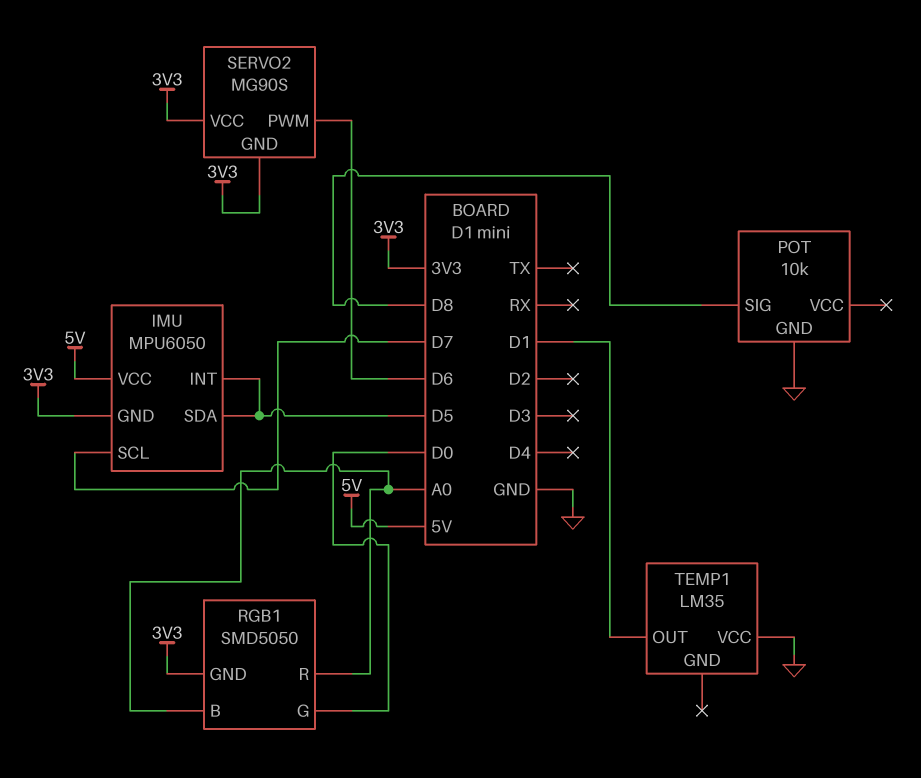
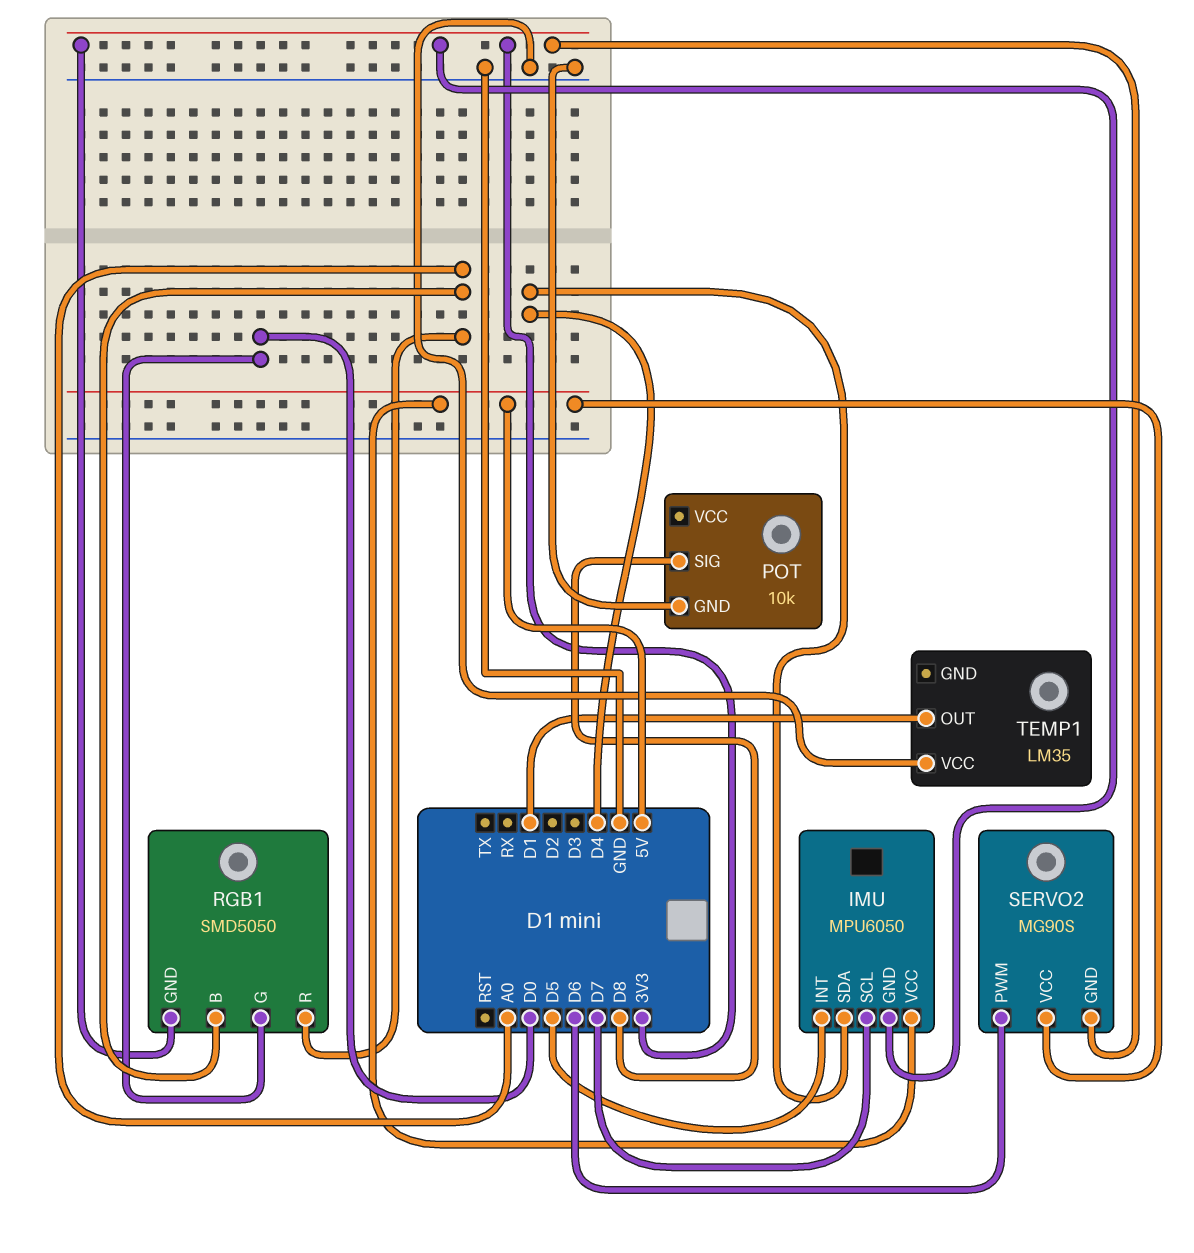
IMU pin SDA: D5 -> D4
SERVO2 pin VCC: 3V3 -> 5V

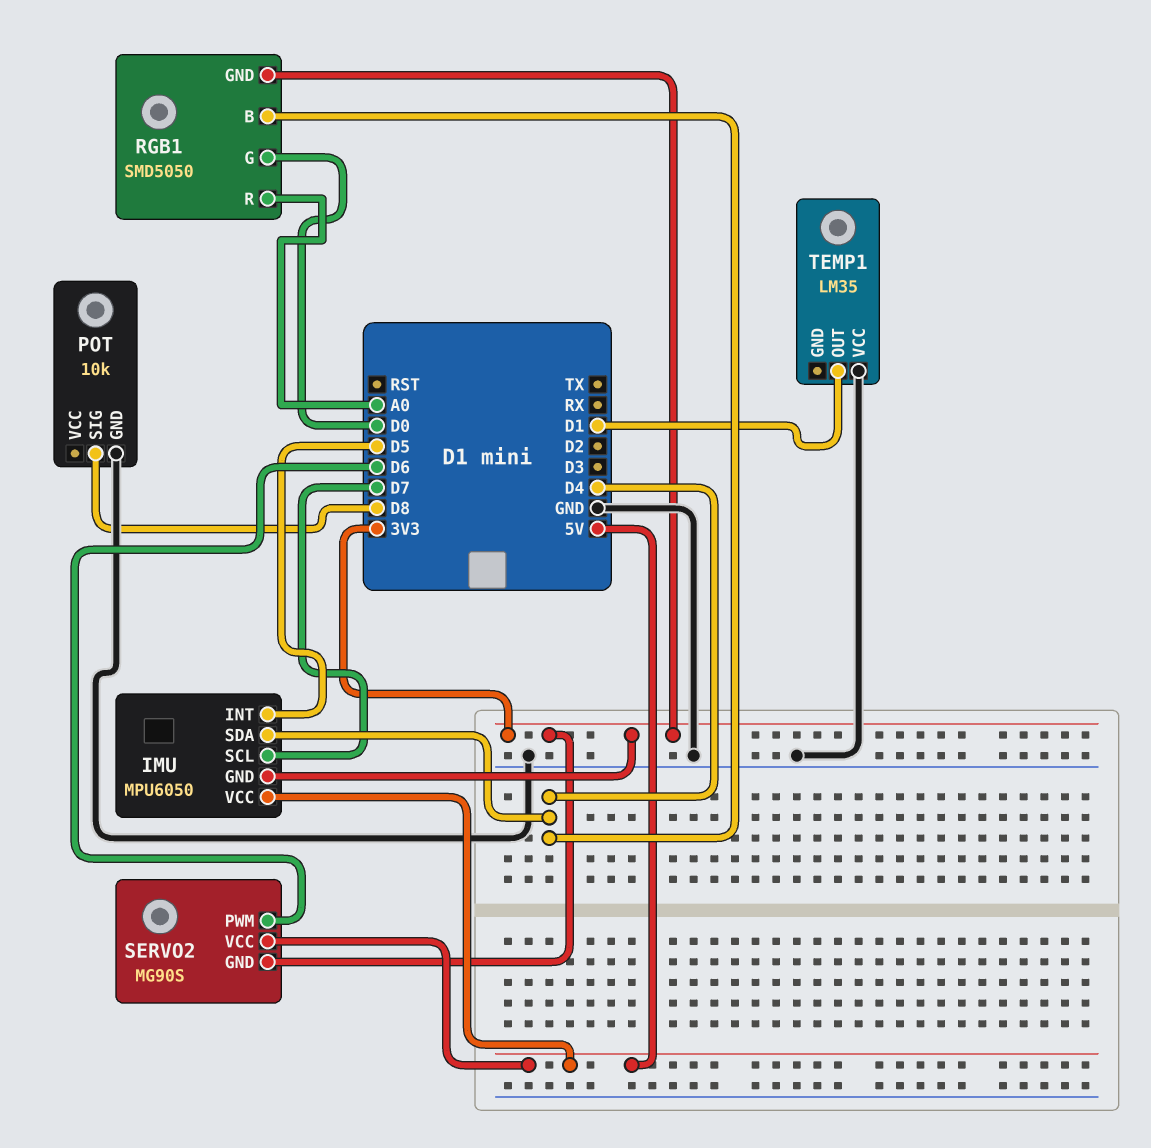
RGB1 pin B: A0 -> D4

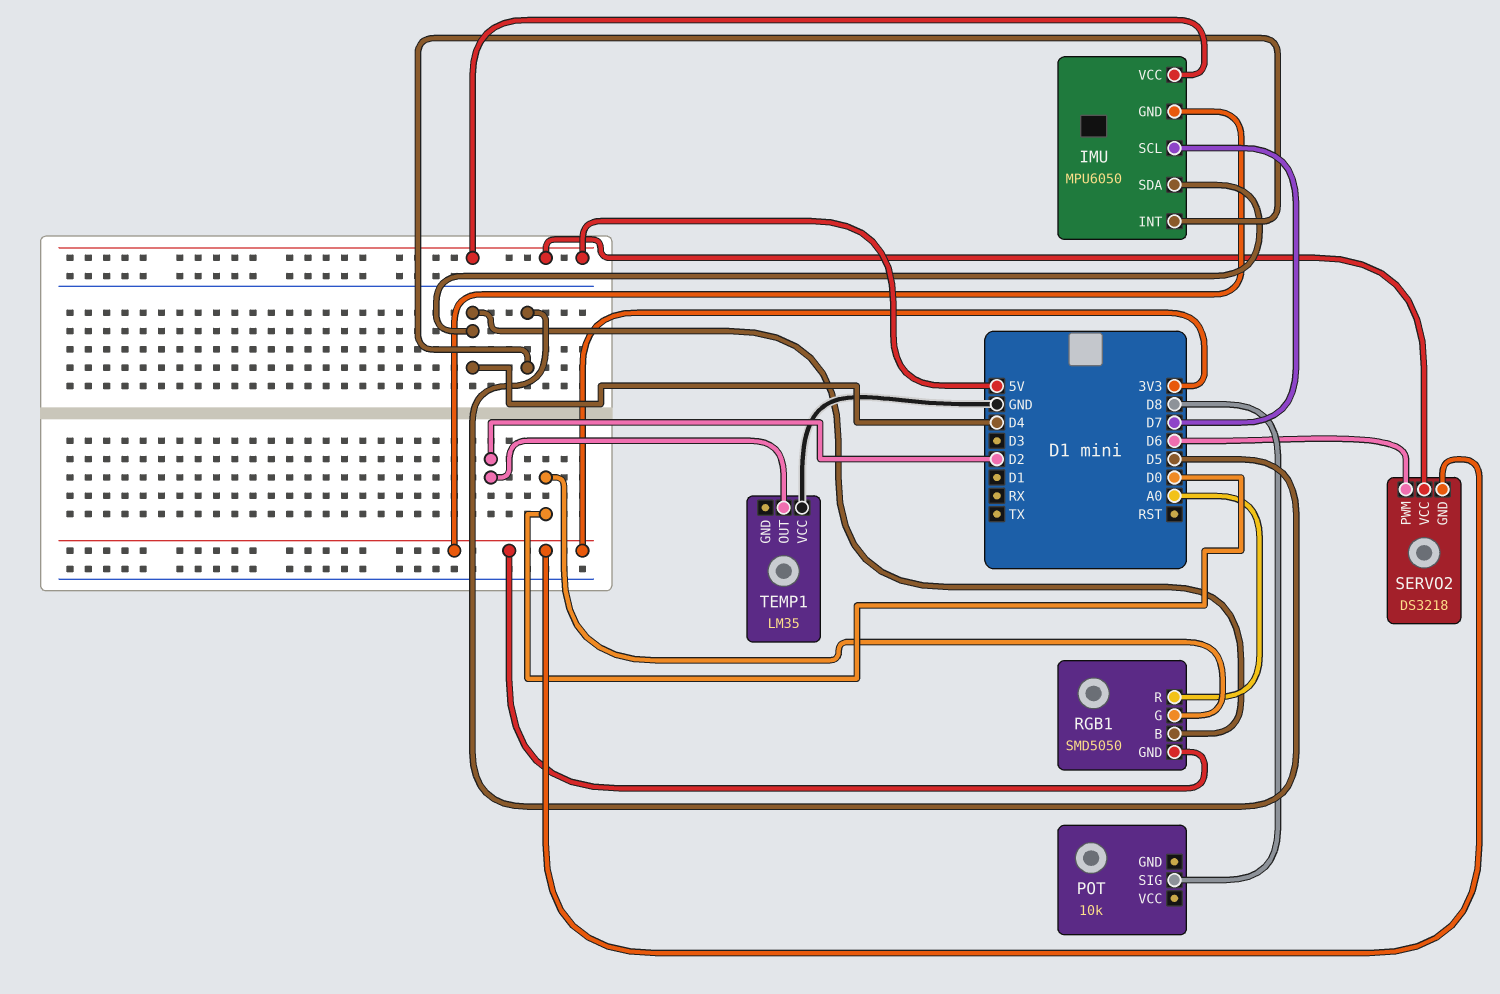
POT pin GND: GND -> none
SERVO2: MG90S -> DS3218
TEMP1 pin OUT: D1 -> D2

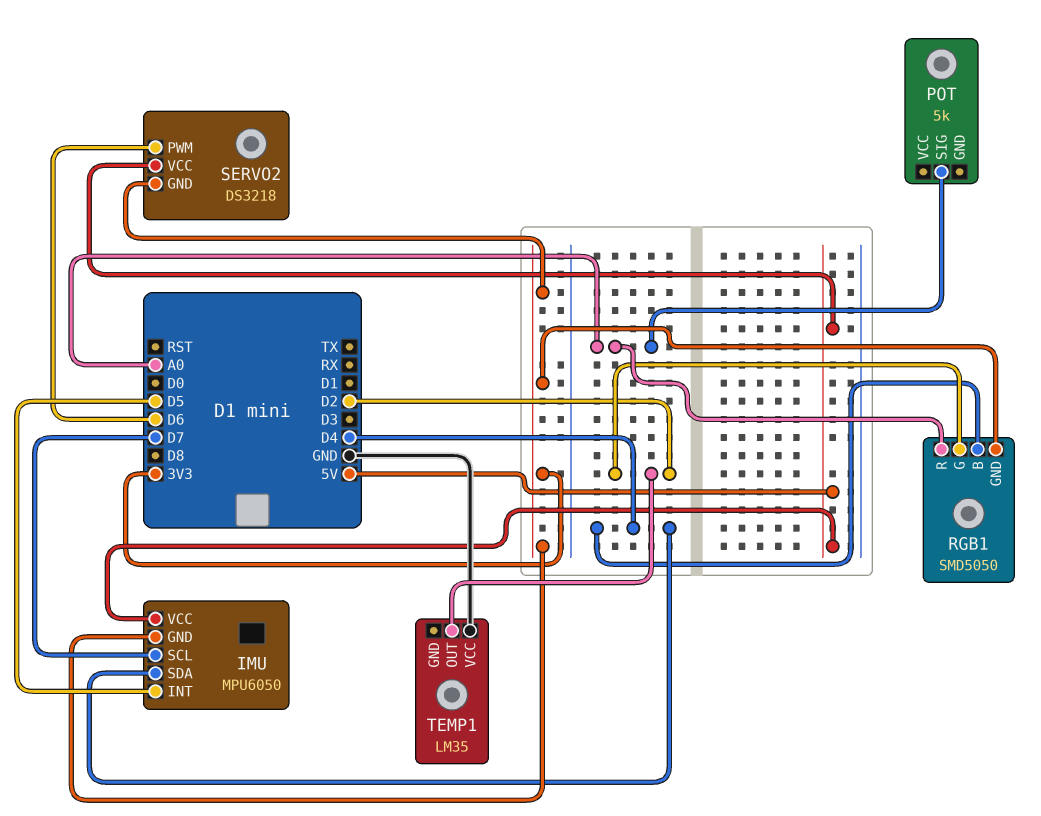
POT: 10k -> 5k
POT pin SIG: D8 -> A0
RGB1 pin G: D0 -> D2

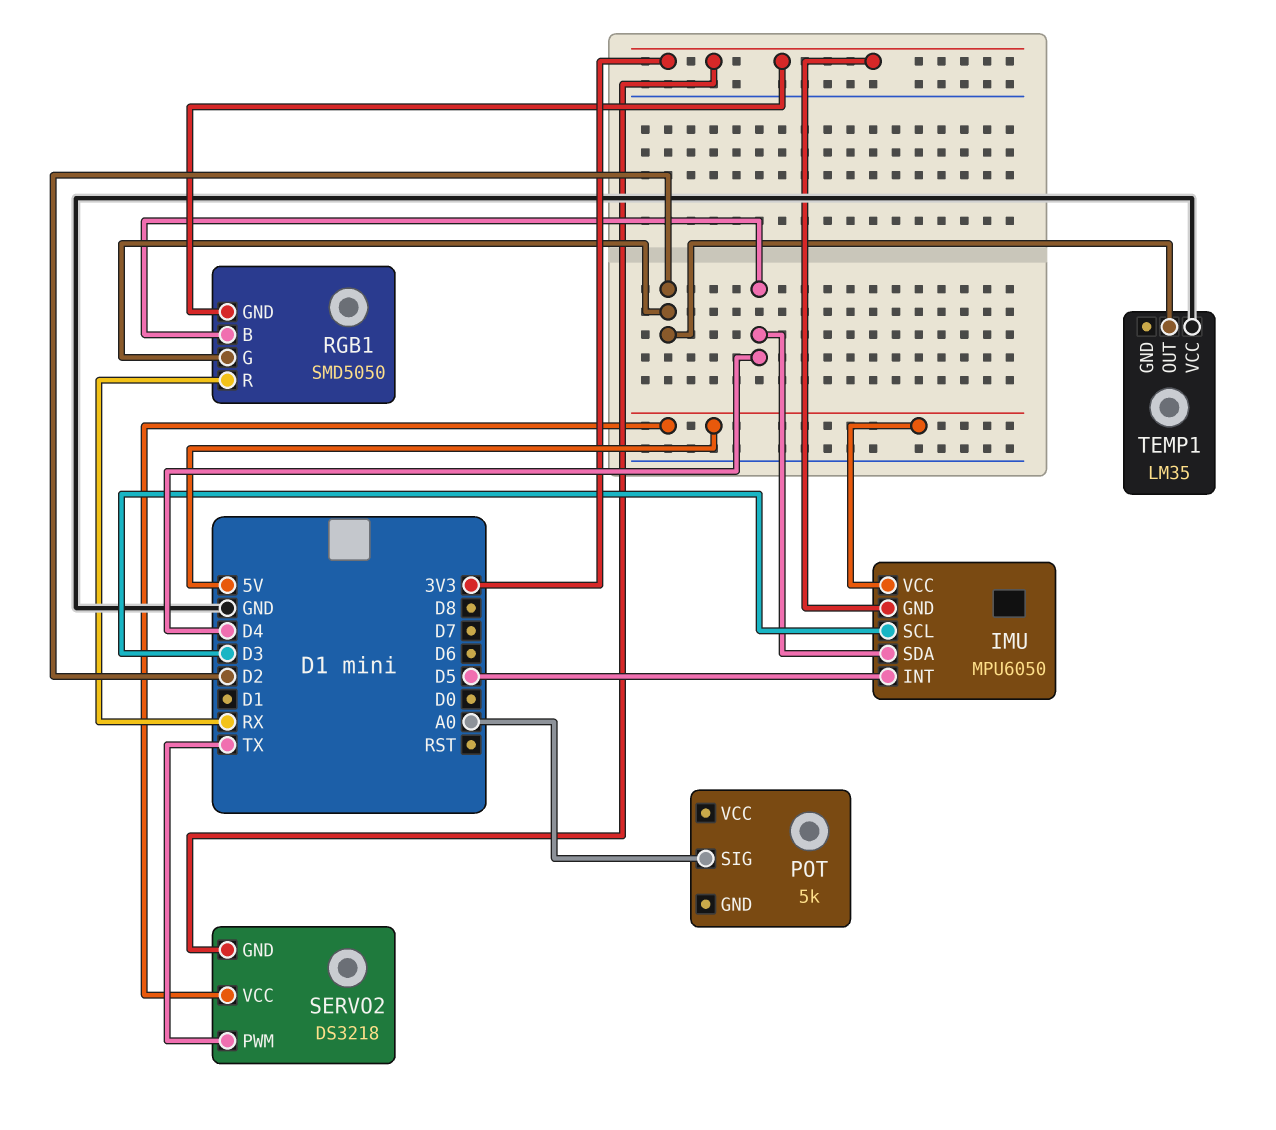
IMU pin SCL: D7 -> D3
RGB1 pin R: A0 -> RX
SERVO2 pin PWM: D6 -> TX

